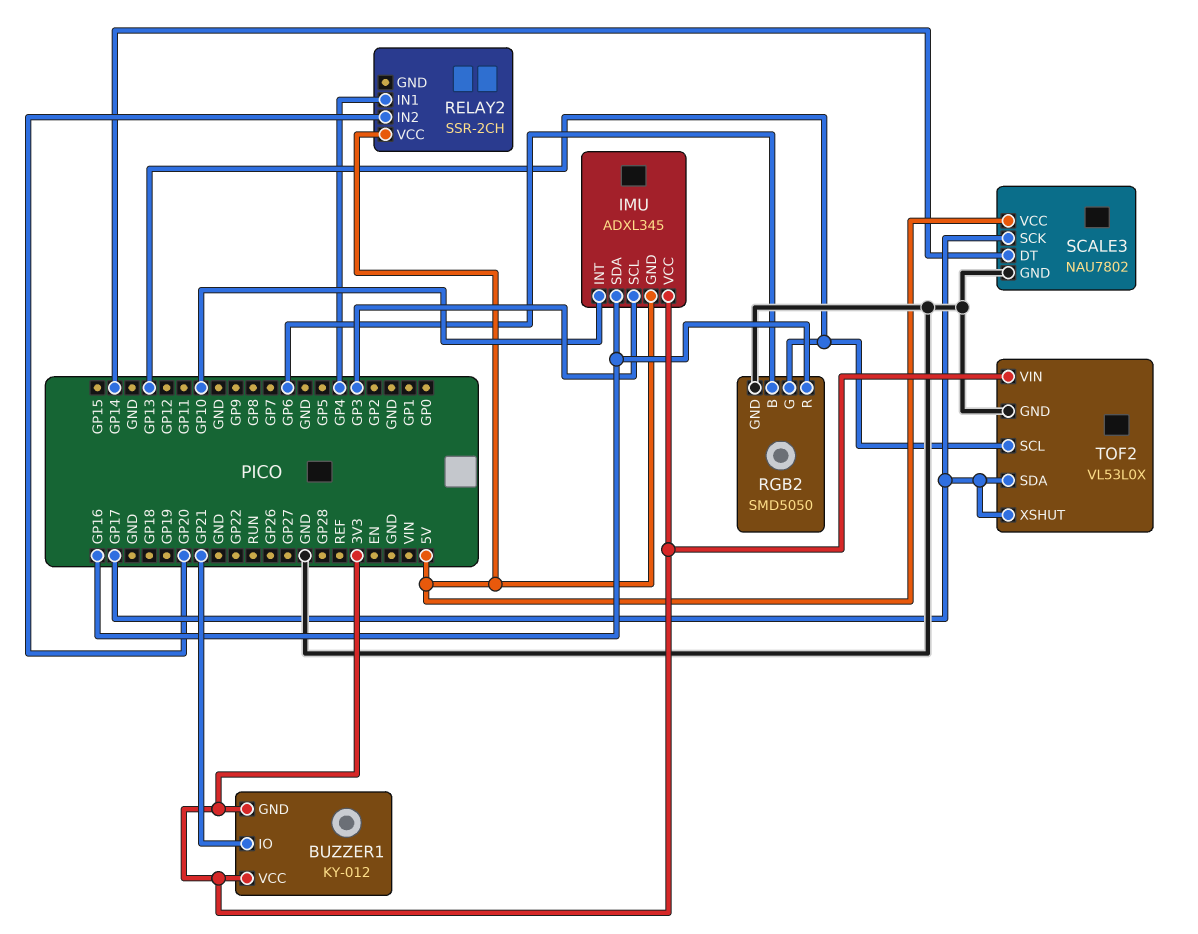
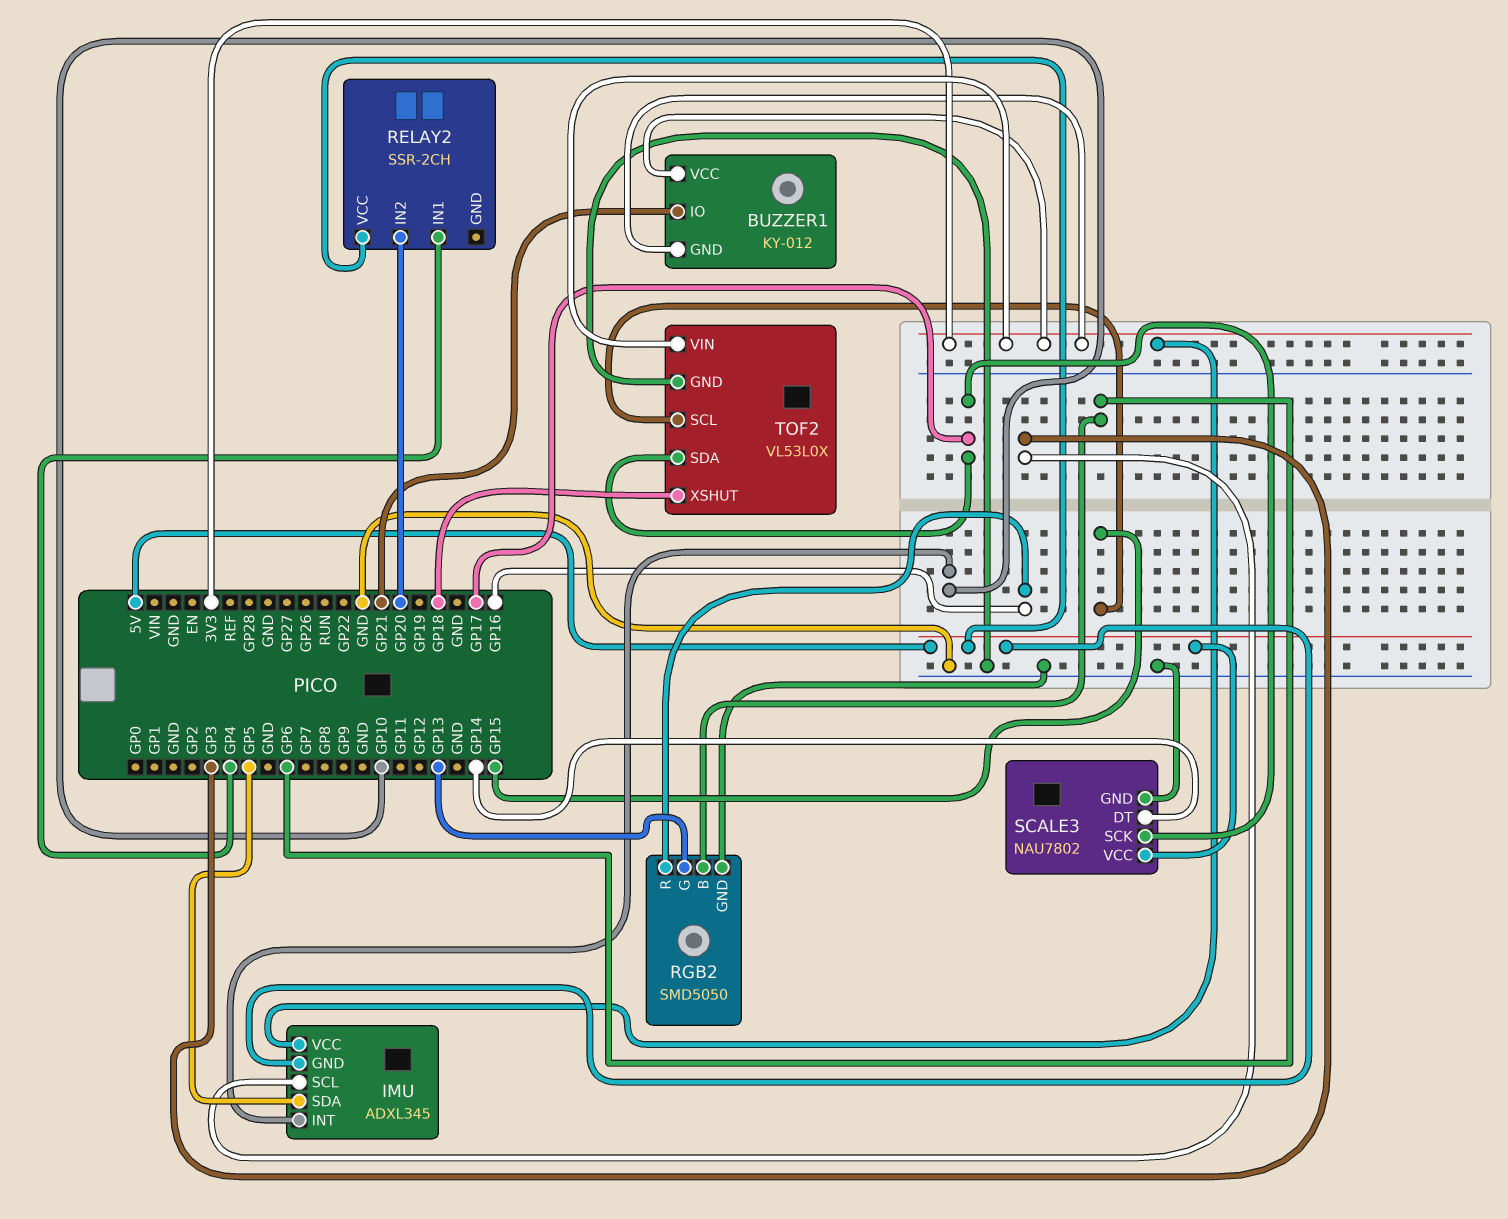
IMU pin SDA: GP16 -> GP5
TOF2 pin SCL: GP13 -> GP15
TOF2 pin XSHUT: GP17 -> GP18

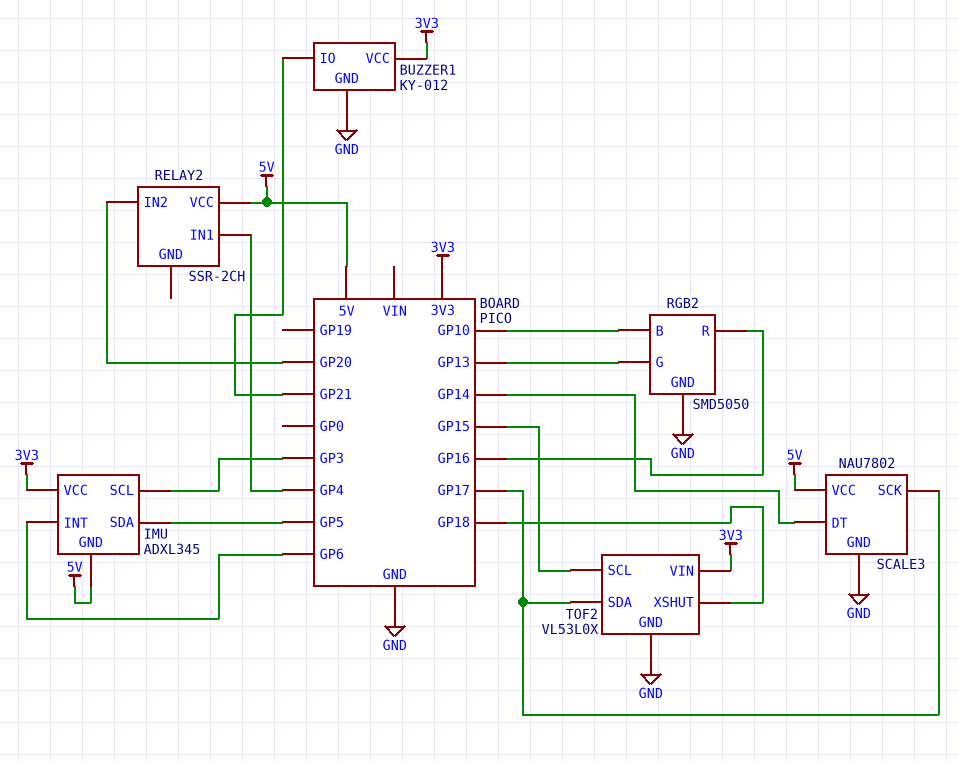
BUZZER1 pin GND: 3V3 -> GND
IMU pin INT: GP10 -> GP6
RGB2 pin B: GP6 -> GP10

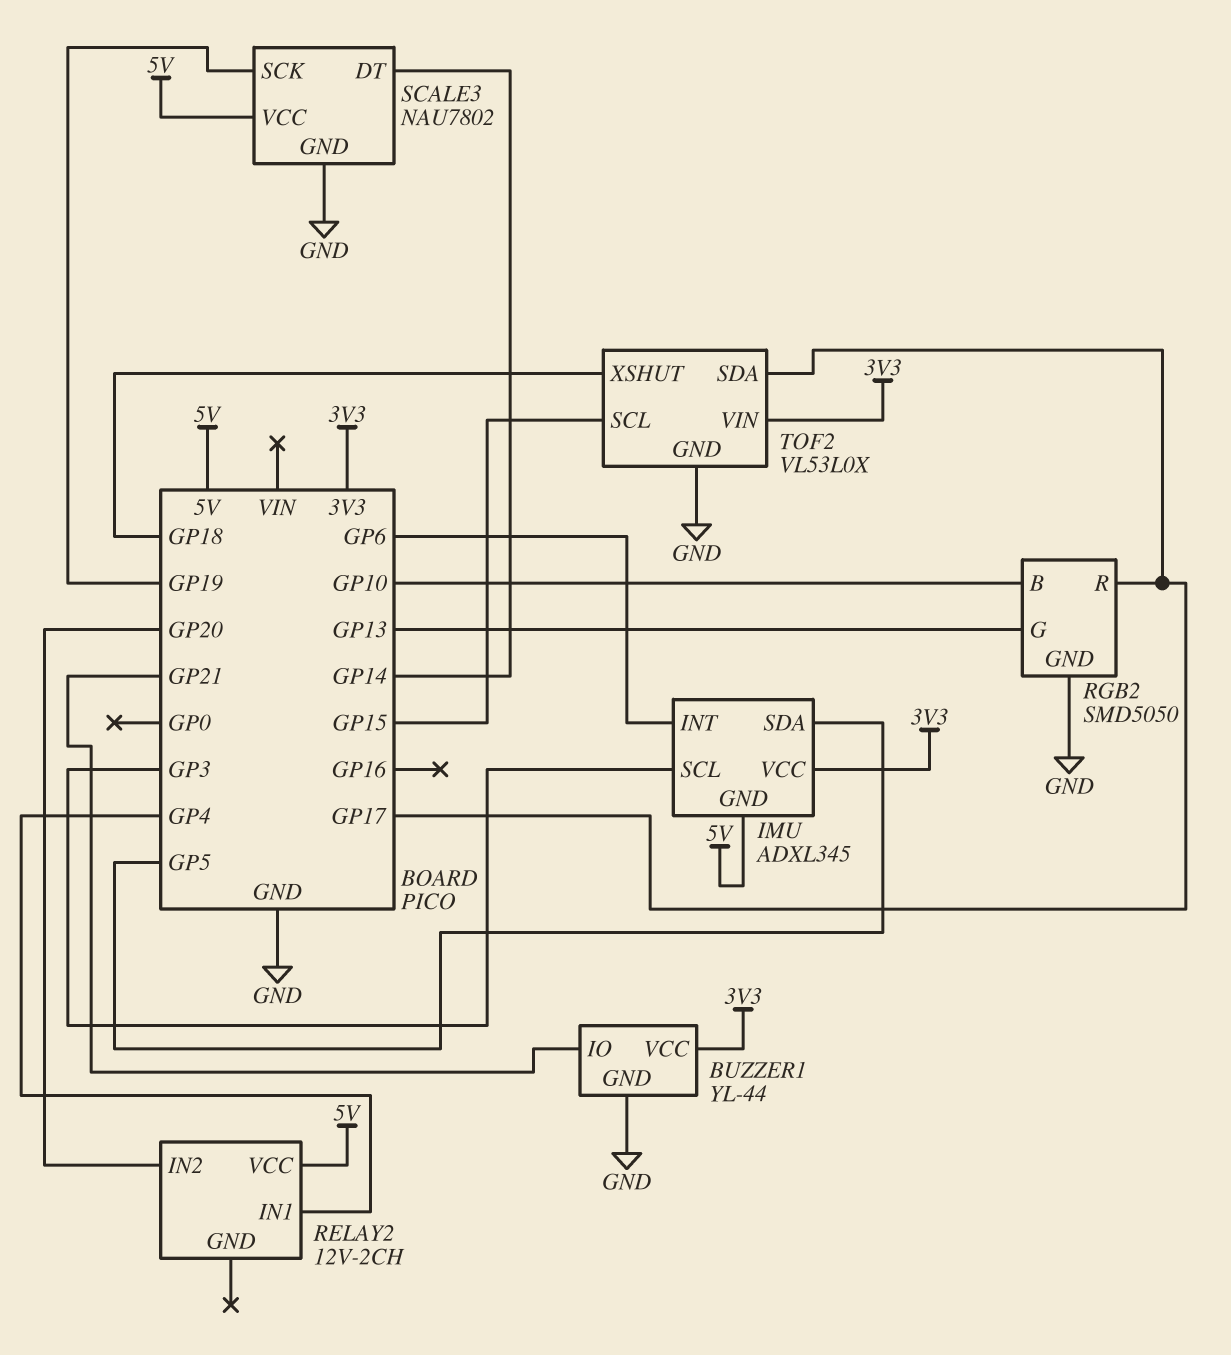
BUZZER1: KY-012 -> YL-44
RELAY2: SSR-2CH -> 12V-2CH
RGB2 pin R: GP16 -> GP17
SCALE3 pin SCK: GP17 -> GP19

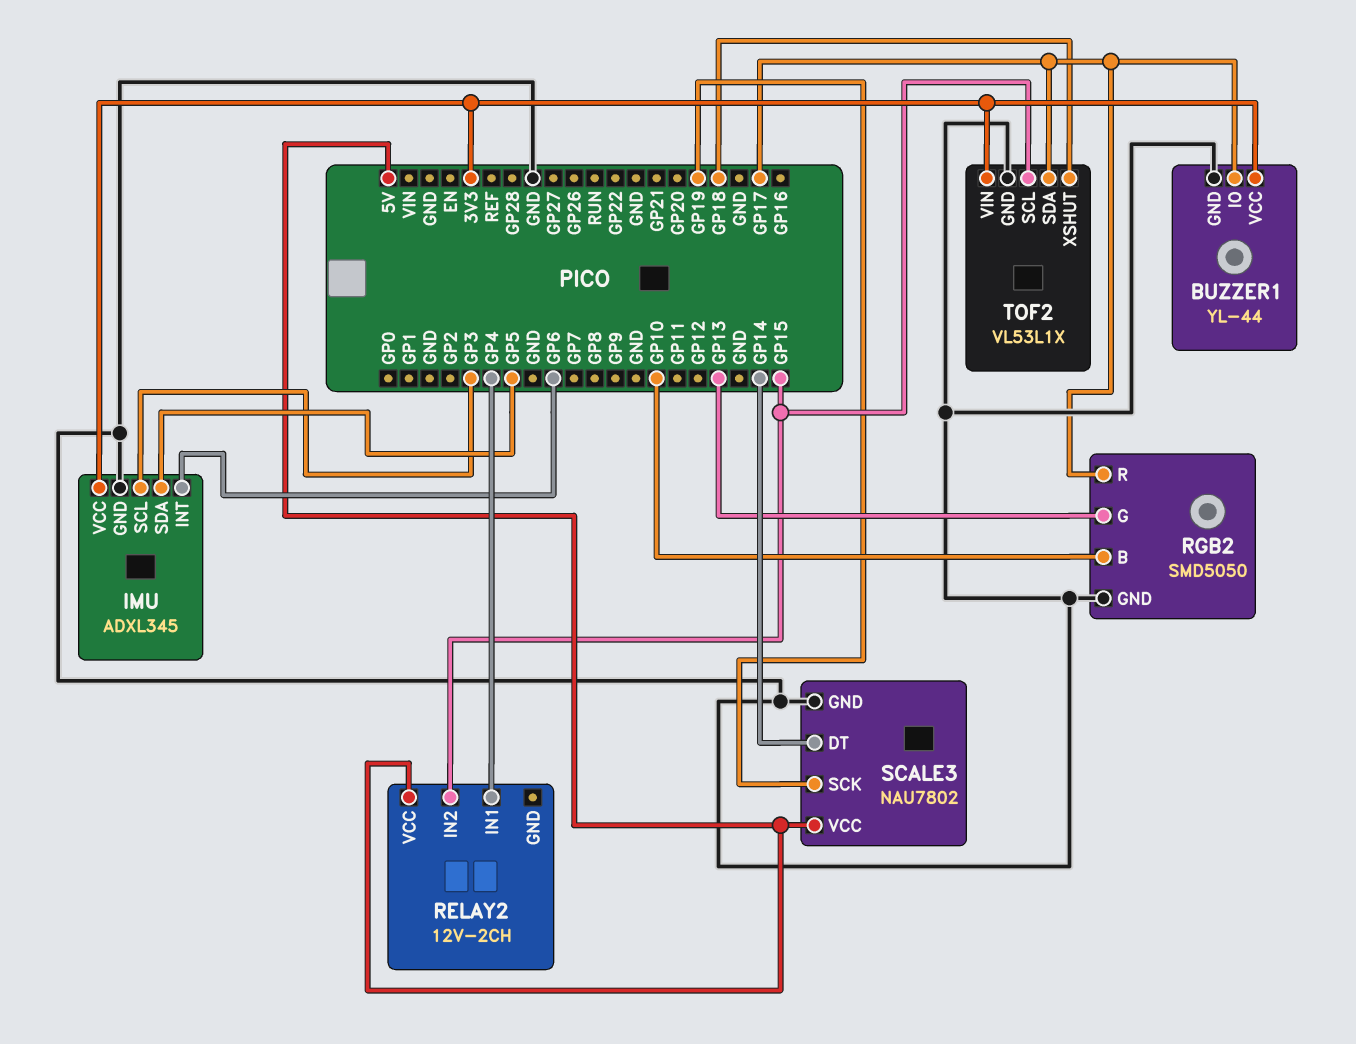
BUZZER1 pin IO: GP21 -> GP17
IMU pin GND: 5V -> GND
RELAY2 pin IN2: GP20 -> GP15
TOF2: VL53L0X -> VL53L1X

